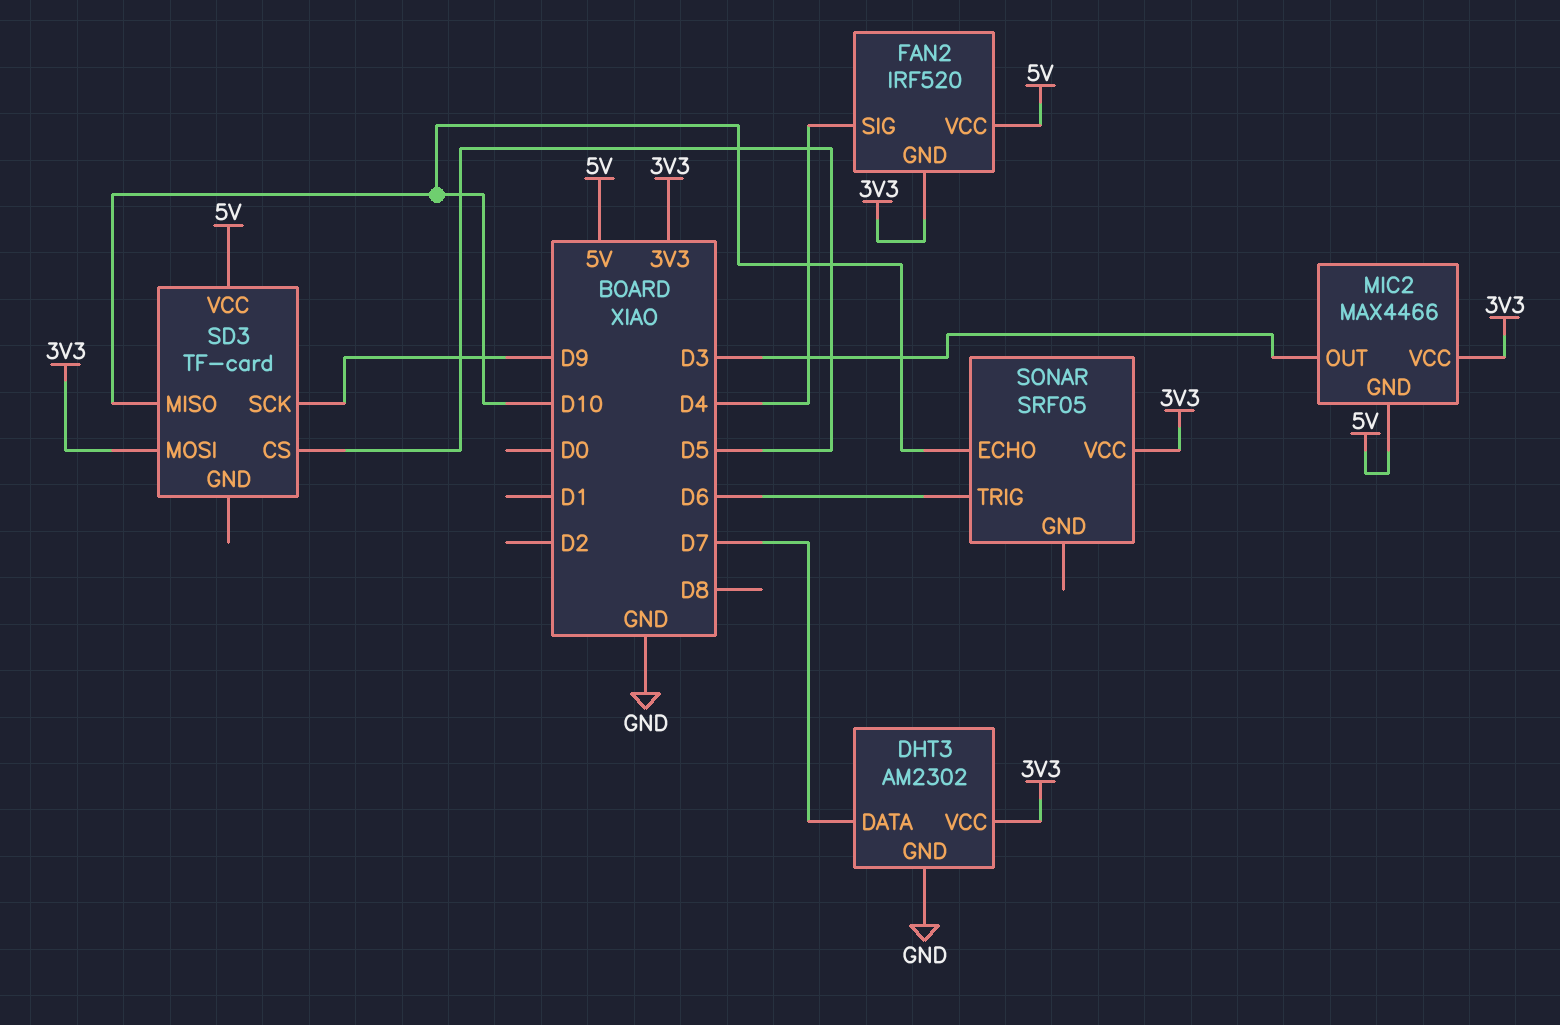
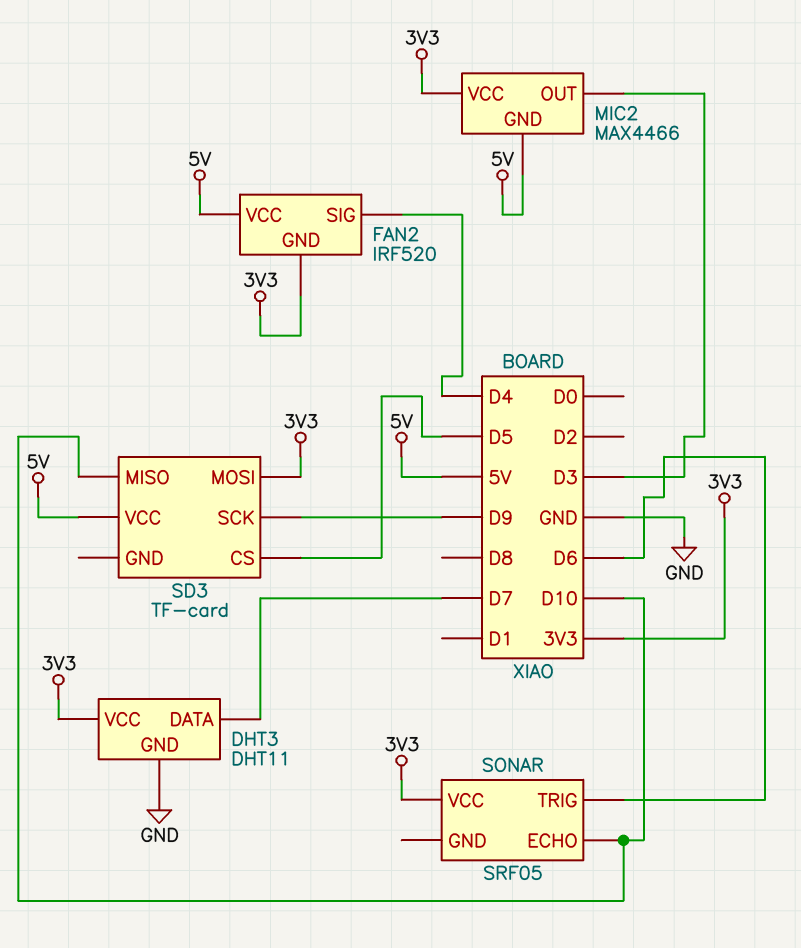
DHT3: AM2302 -> DHT11

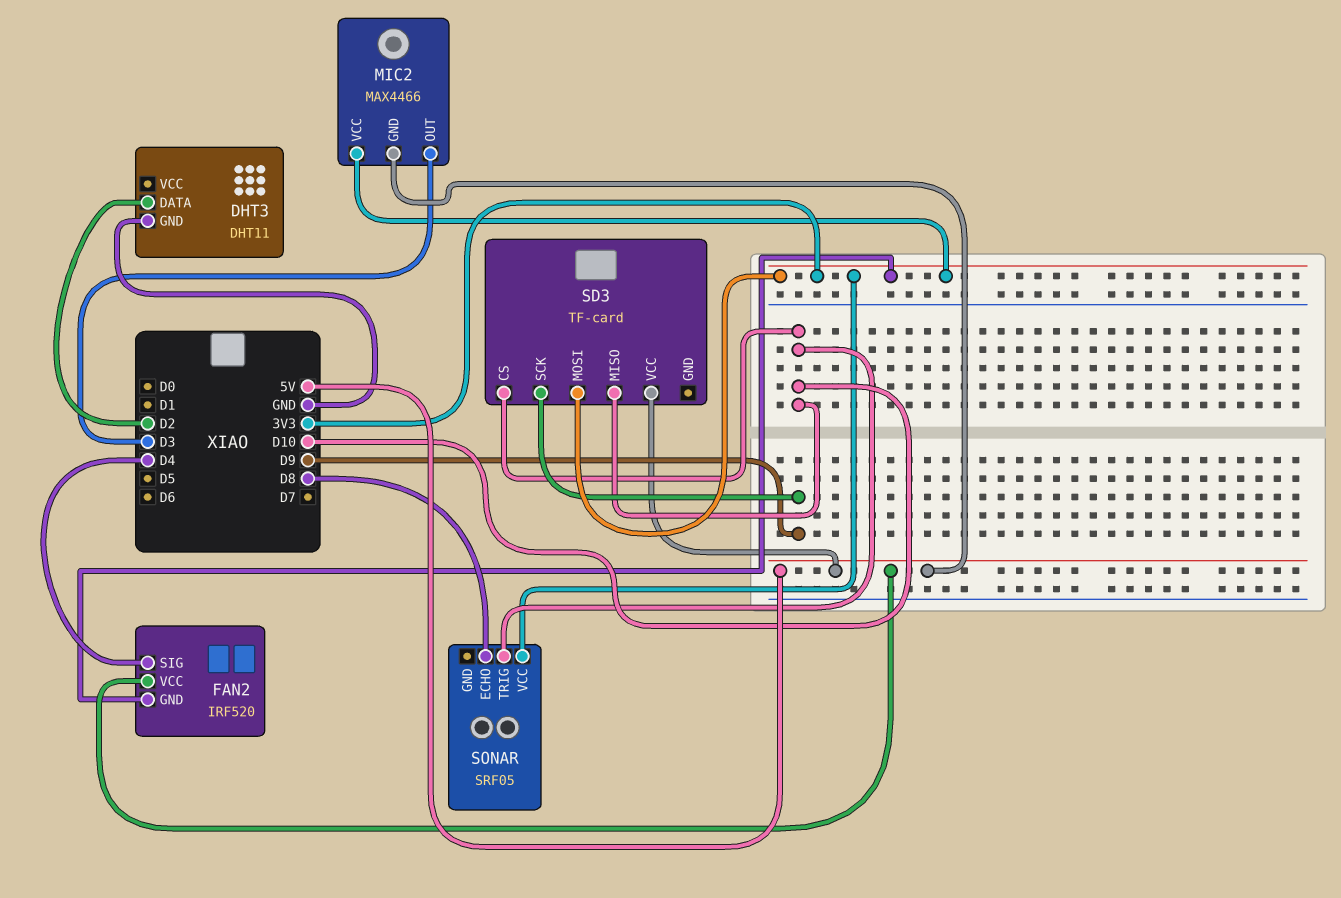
DHT3 pin DATA: D7 -> D2
DHT3 pin VCC: 3V3 -> none
SD3 pin CS: D5 -> D10
SONAR pin ECHO: D10 -> D8
SONAR pin TRIG: D6 -> D10

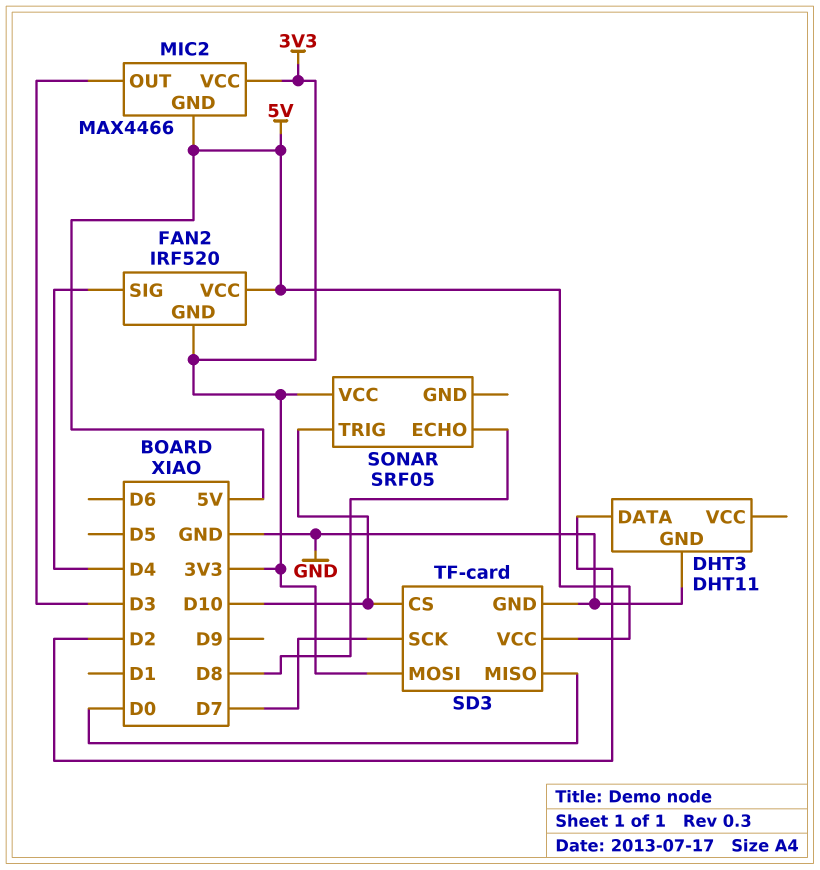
SD3 pin GND: none -> GND
SD3 pin MISO: D10 -> D0
SD3 pin SCK: D9 -> D7

